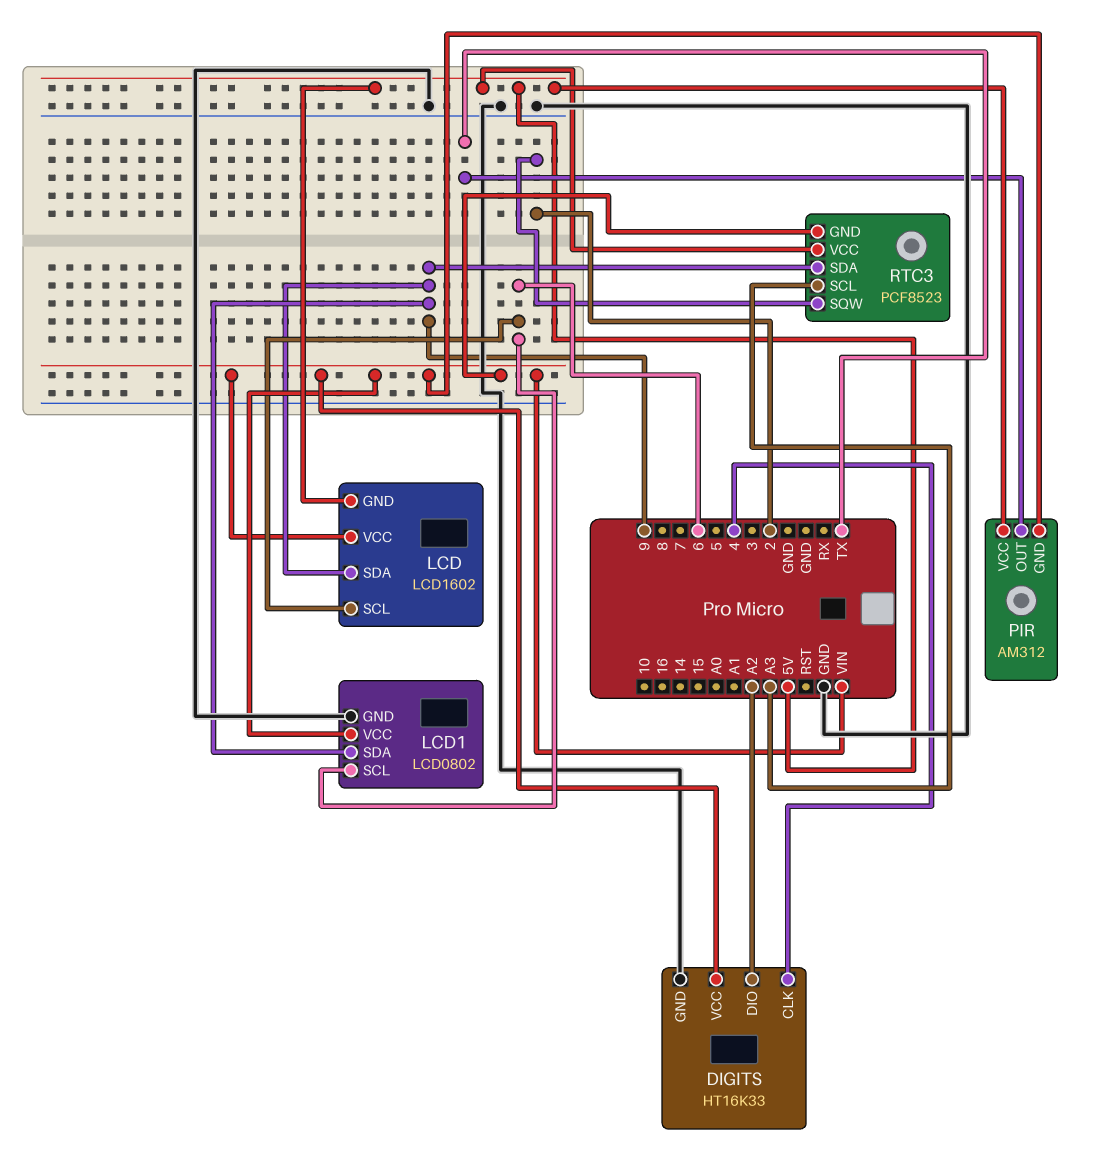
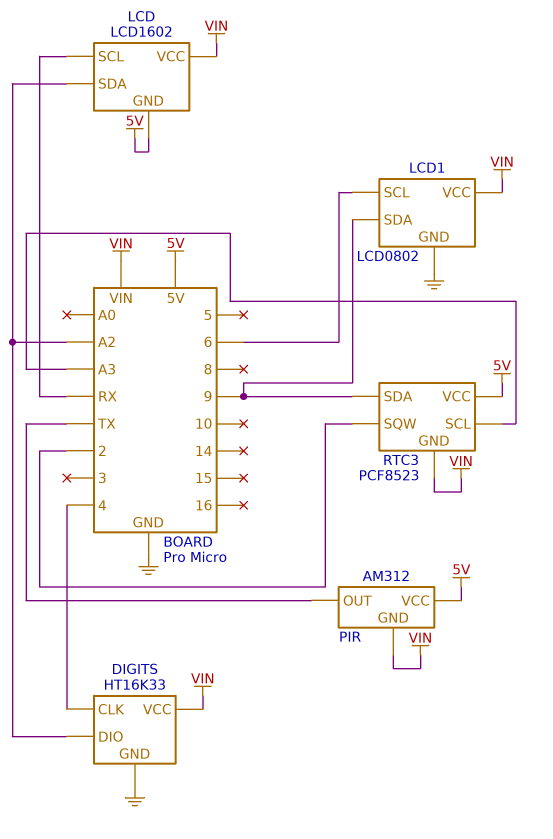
LCD pin SCL: 6 -> RX
LCD pin SDA: 9 -> A2

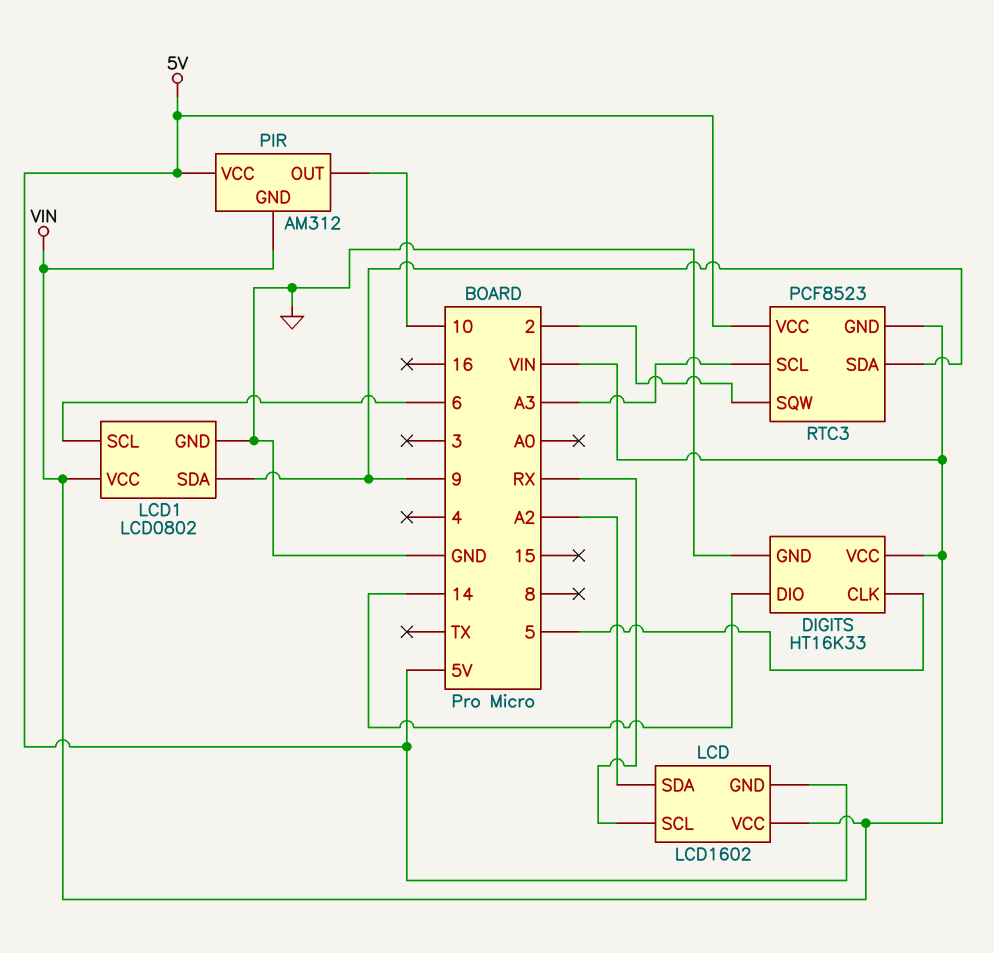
DIGITS pin CLK: 4 -> 5
DIGITS pin DIO: A2 -> 14
PIR pin OUT: TX -> 10

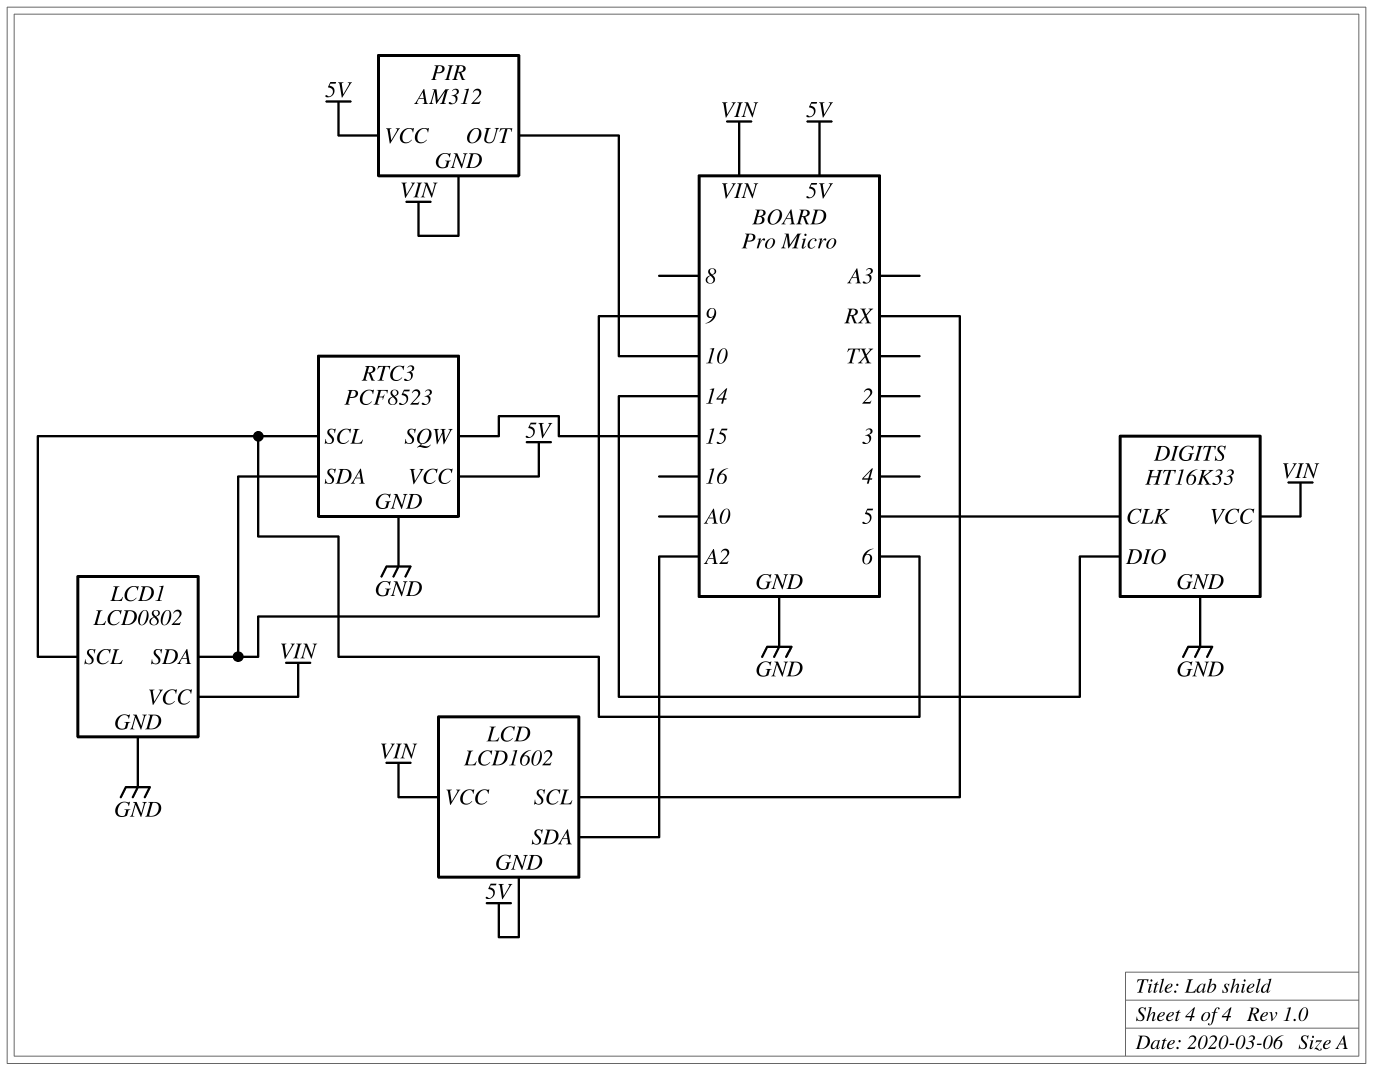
RTC3 pin GND: VIN -> GND
RTC3 pin SCL: A3 -> 6
RTC3 pin SQW: 2 -> 15

